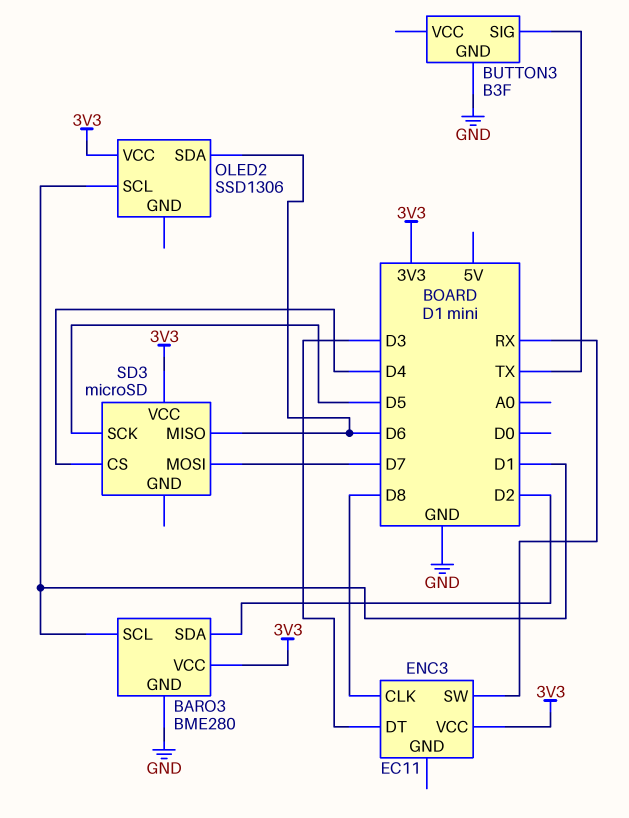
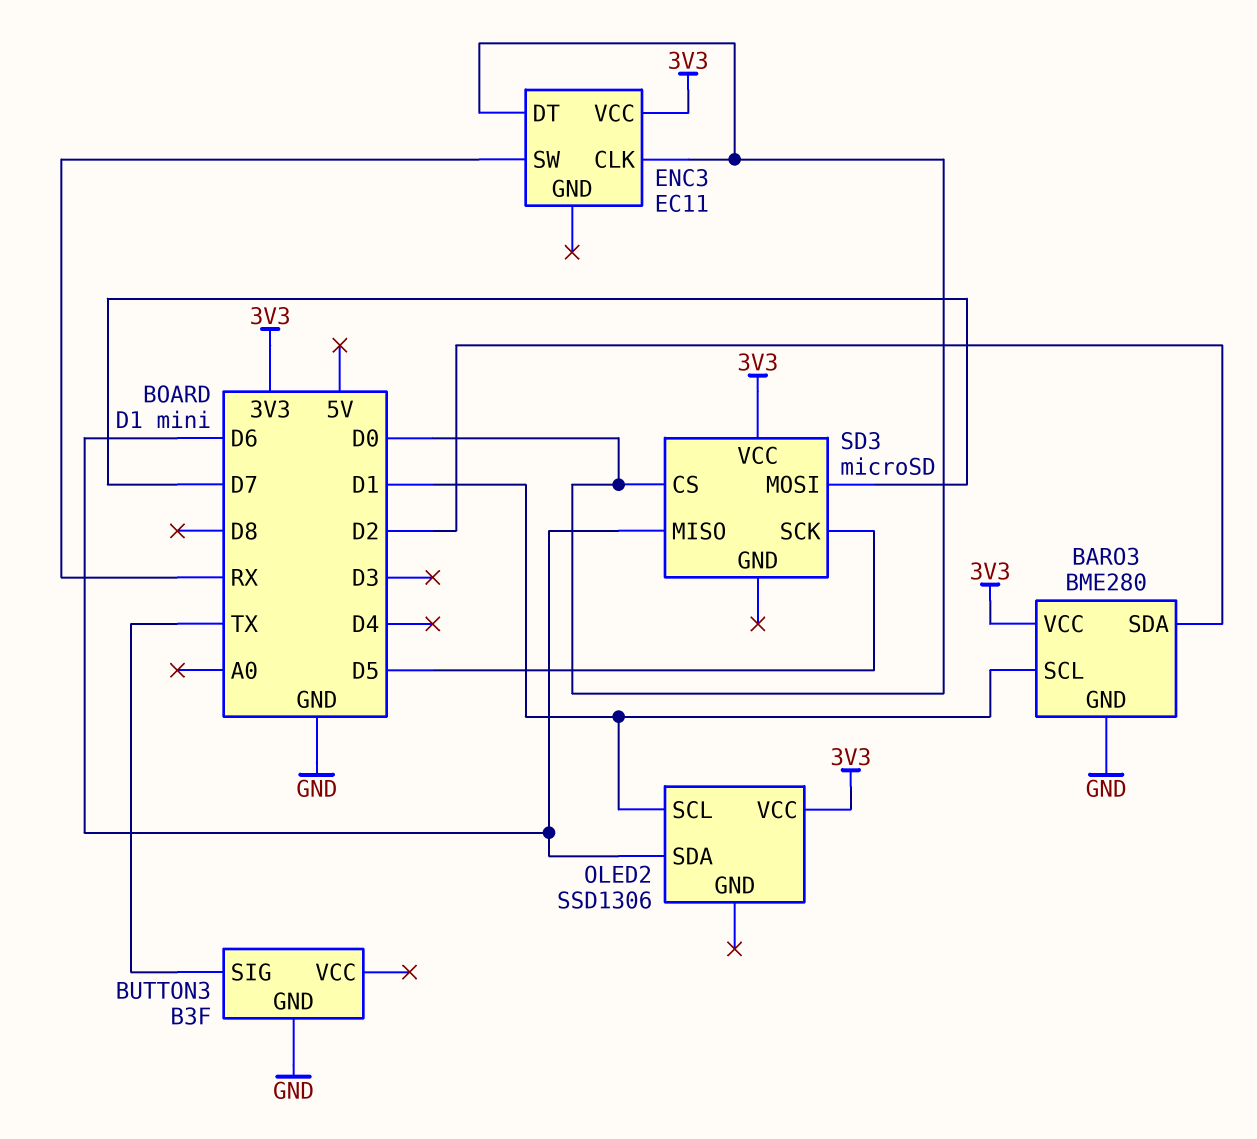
ENC3 pin CLK: D8 -> D0
ENC3 pin DT: D3 -> D0
SD3 pin CS: D4 -> D0

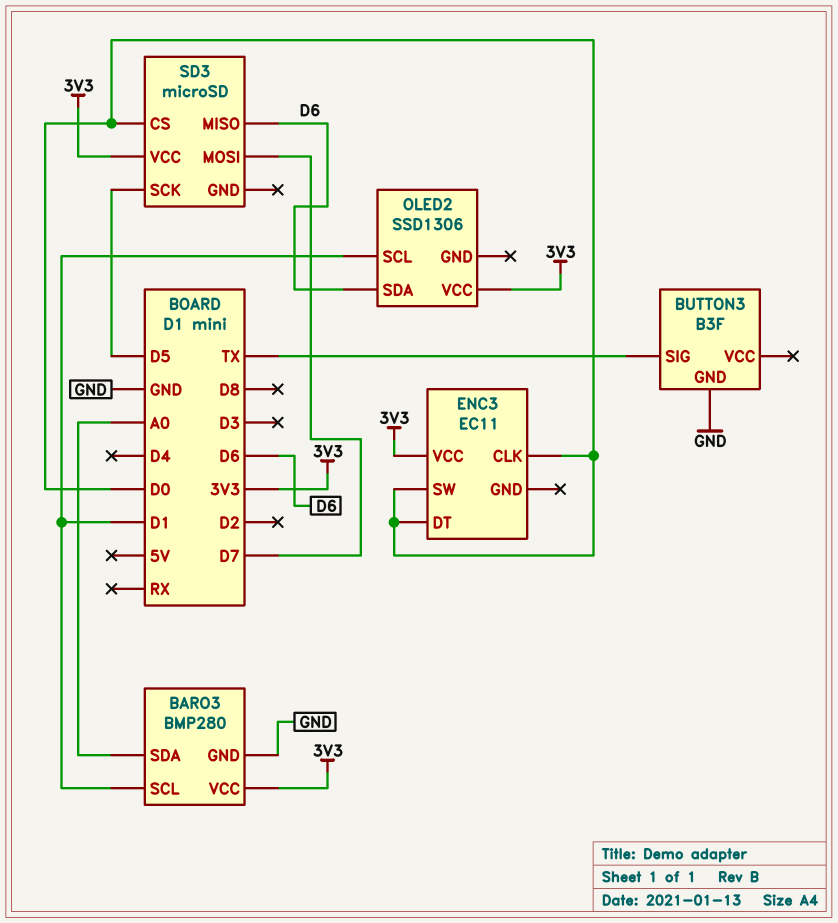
BARO3: BME280 -> BMP280
BARO3 pin SDA: D2 -> A0
ENC3 pin SW: RX -> D0

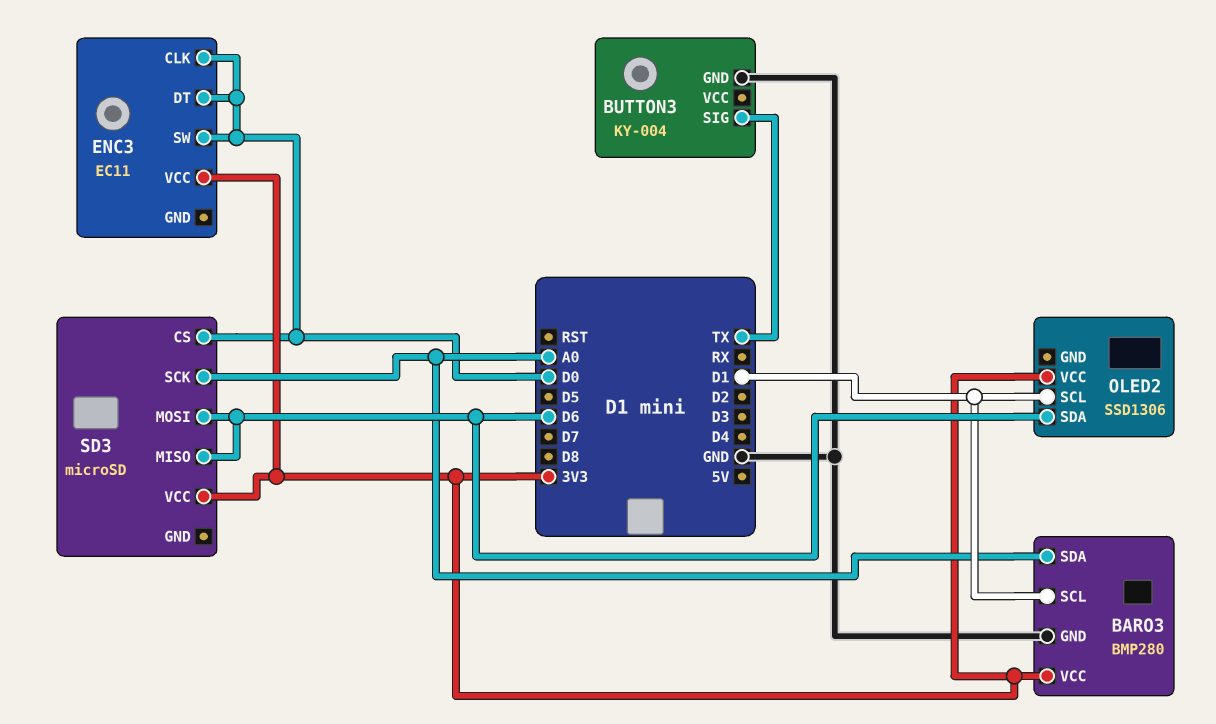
BUTTON3: B3F -> KY-004
SD3 pin MOSI: D7 -> D6
SD3 pin SCK: D5 -> A0

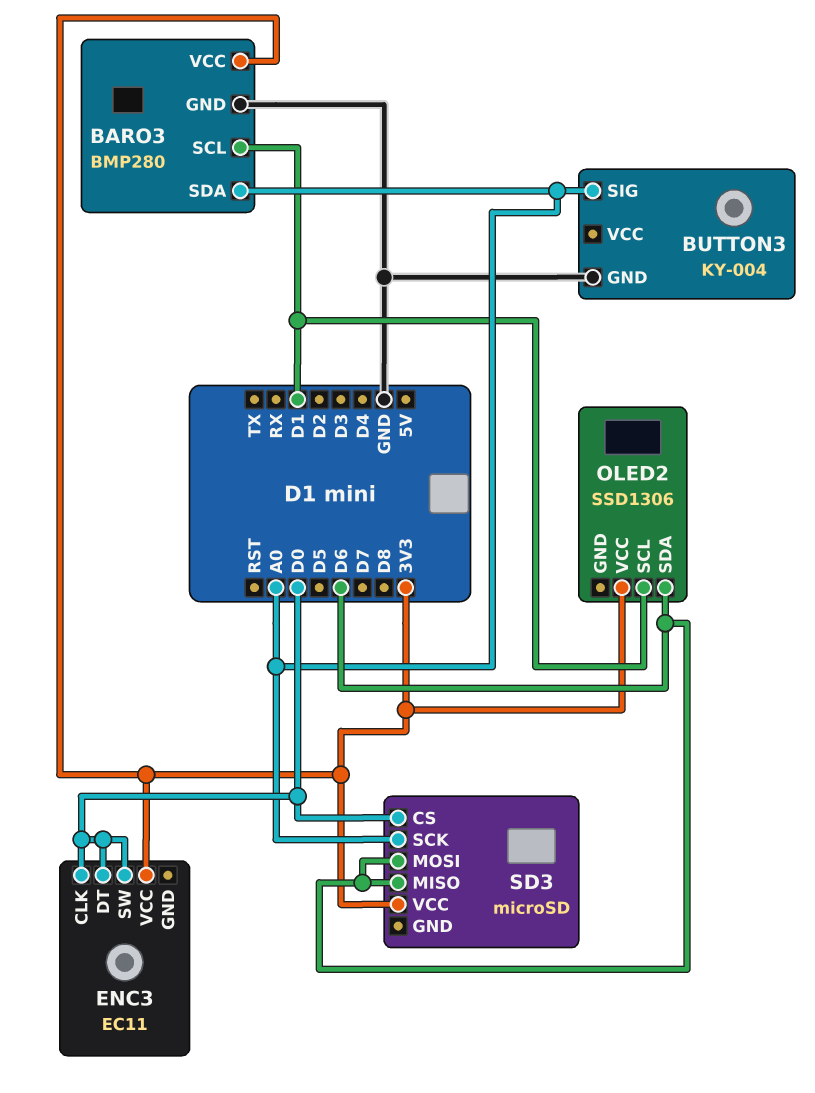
BUTTON3 pin SIG: TX -> A0

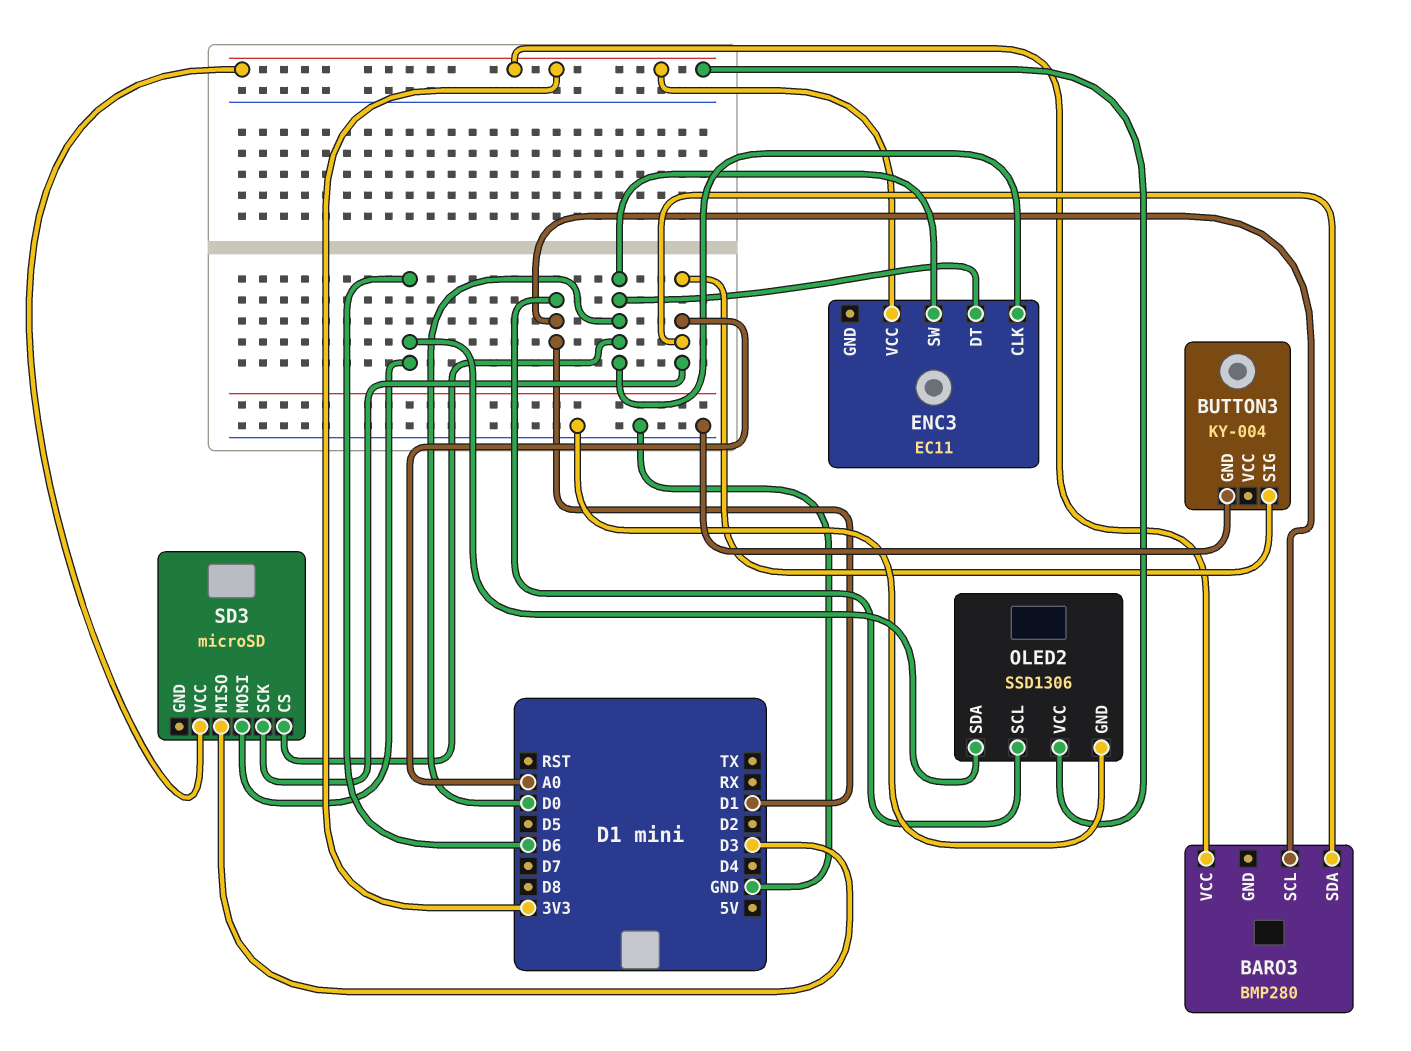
BARO3 pin GND: GND -> none
OLED2 pin GND: none -> GND
SD3 pin MISO: D6 -> D3

